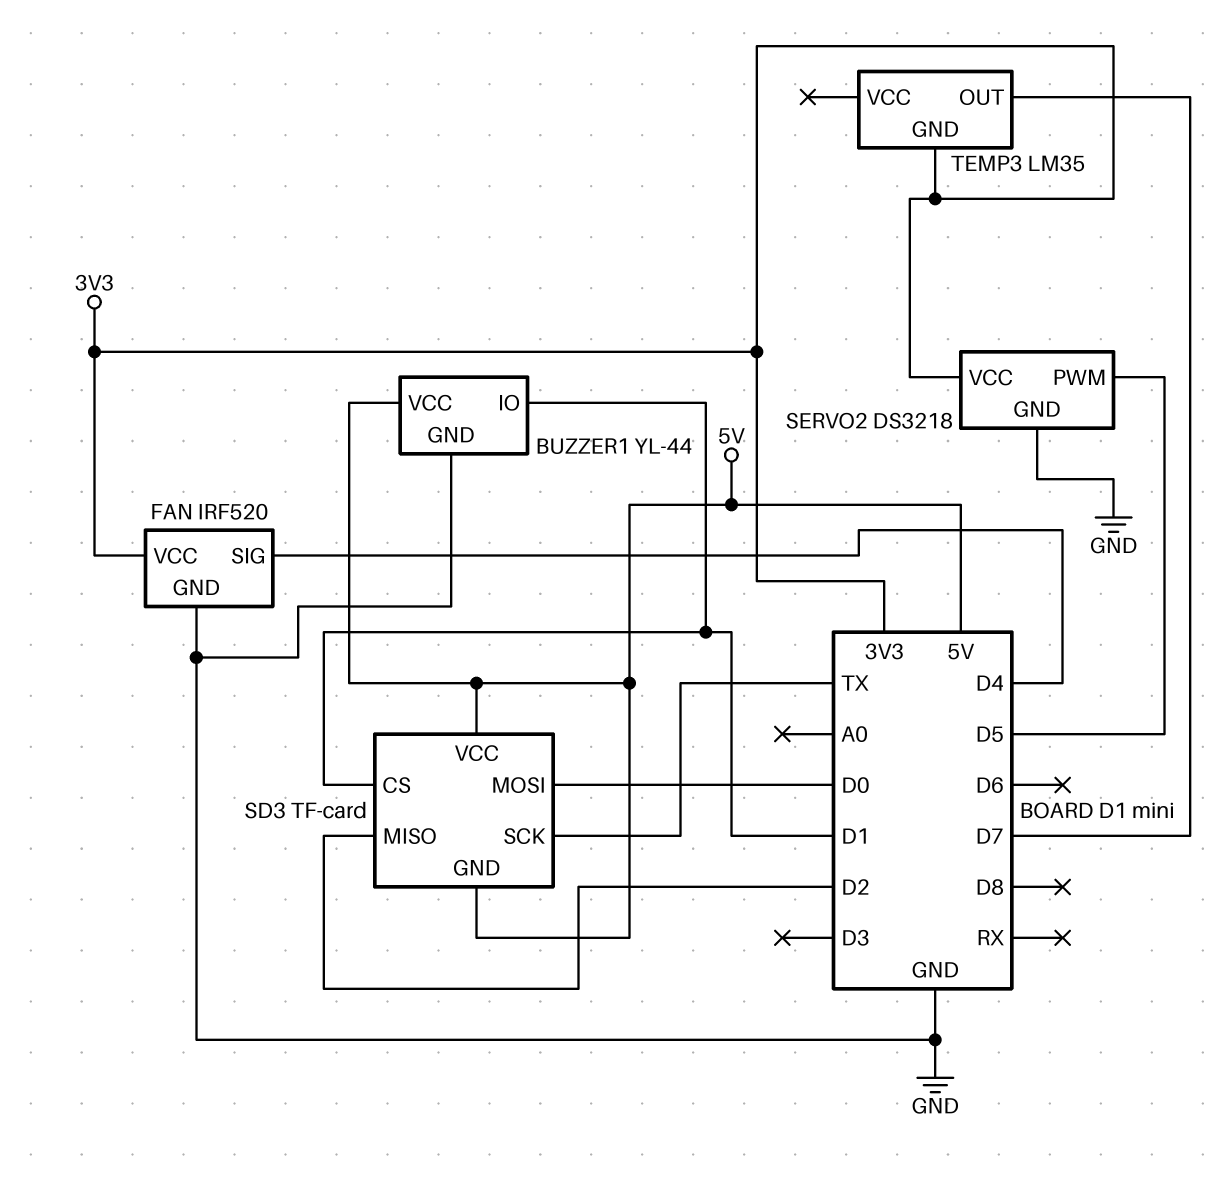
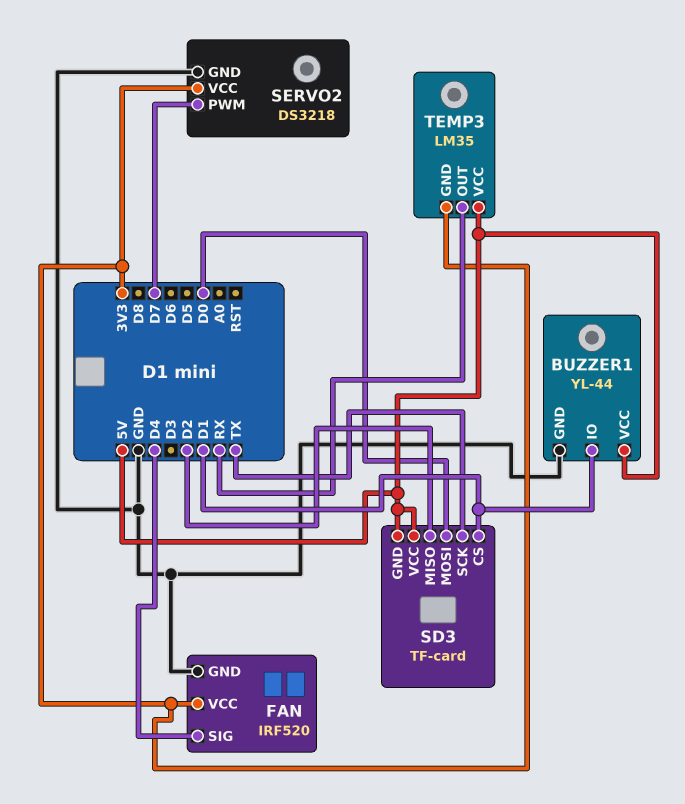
SERVO2 pin PWM: D5 -> D7
TEMP3 pin OUT: D7 -> RX
TEMP3 pin VCC: none -> 5V

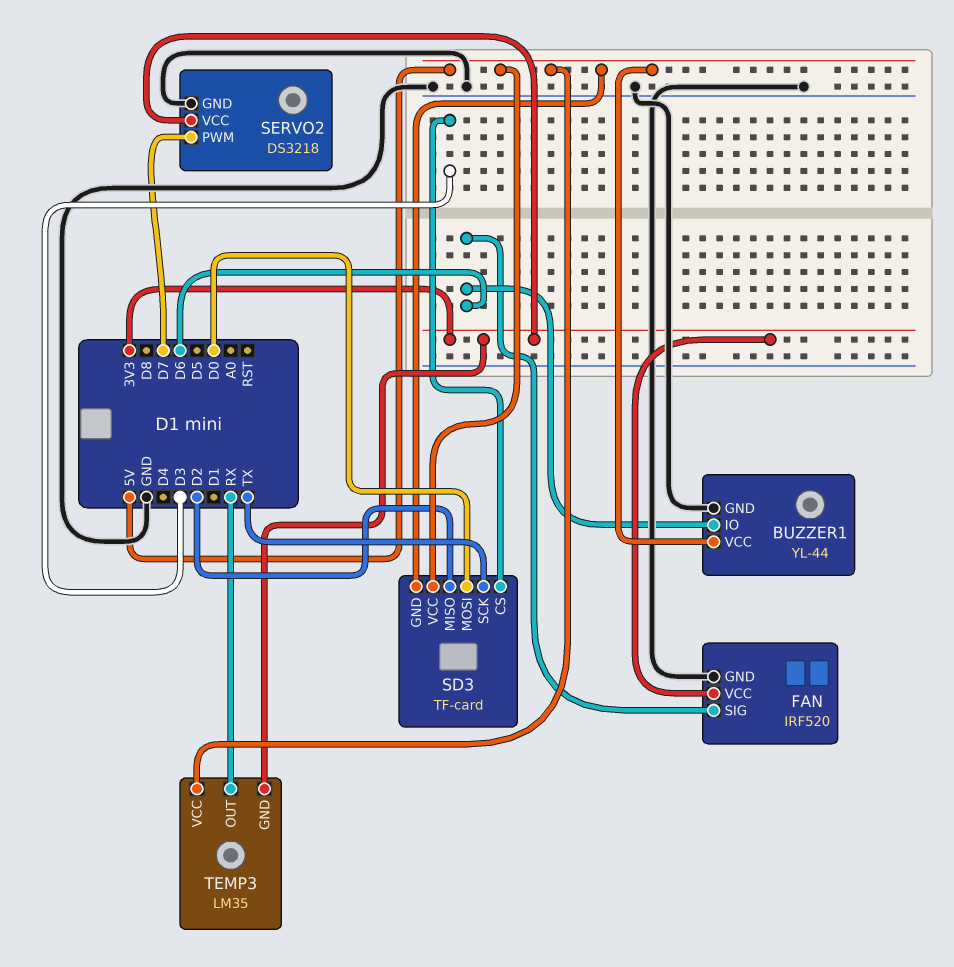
BUZZER1 pin IO: D1 -> D6
FAN pin SIG: D4 -> D6
SD3 pin CS: D1 -> D3

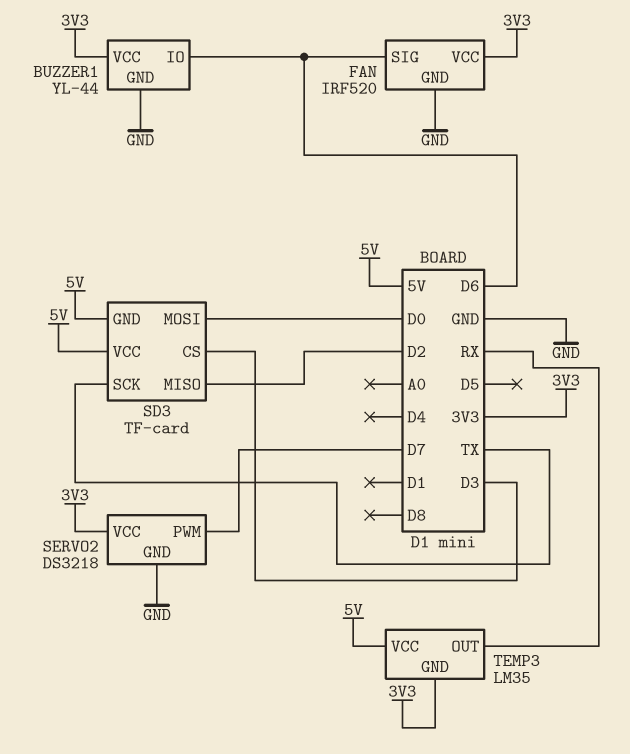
BUZZER1 pin VCC: 5V -> 3V3

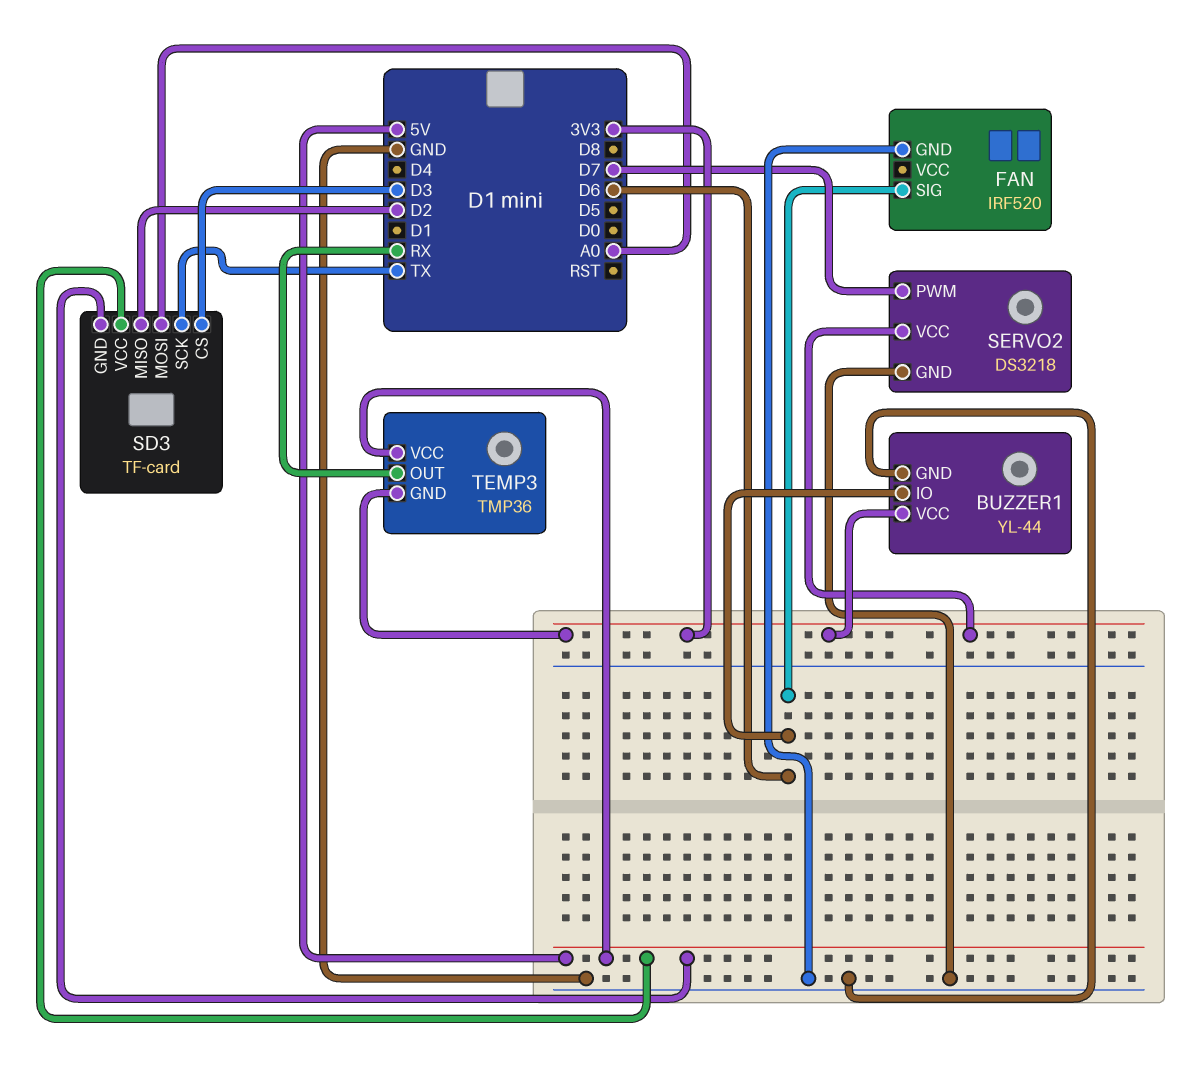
FAN pin VCC: 3V3 -> none
SD3 pin MOSI: D0 -> A0
TEMP3: LM35 -> TMP36

